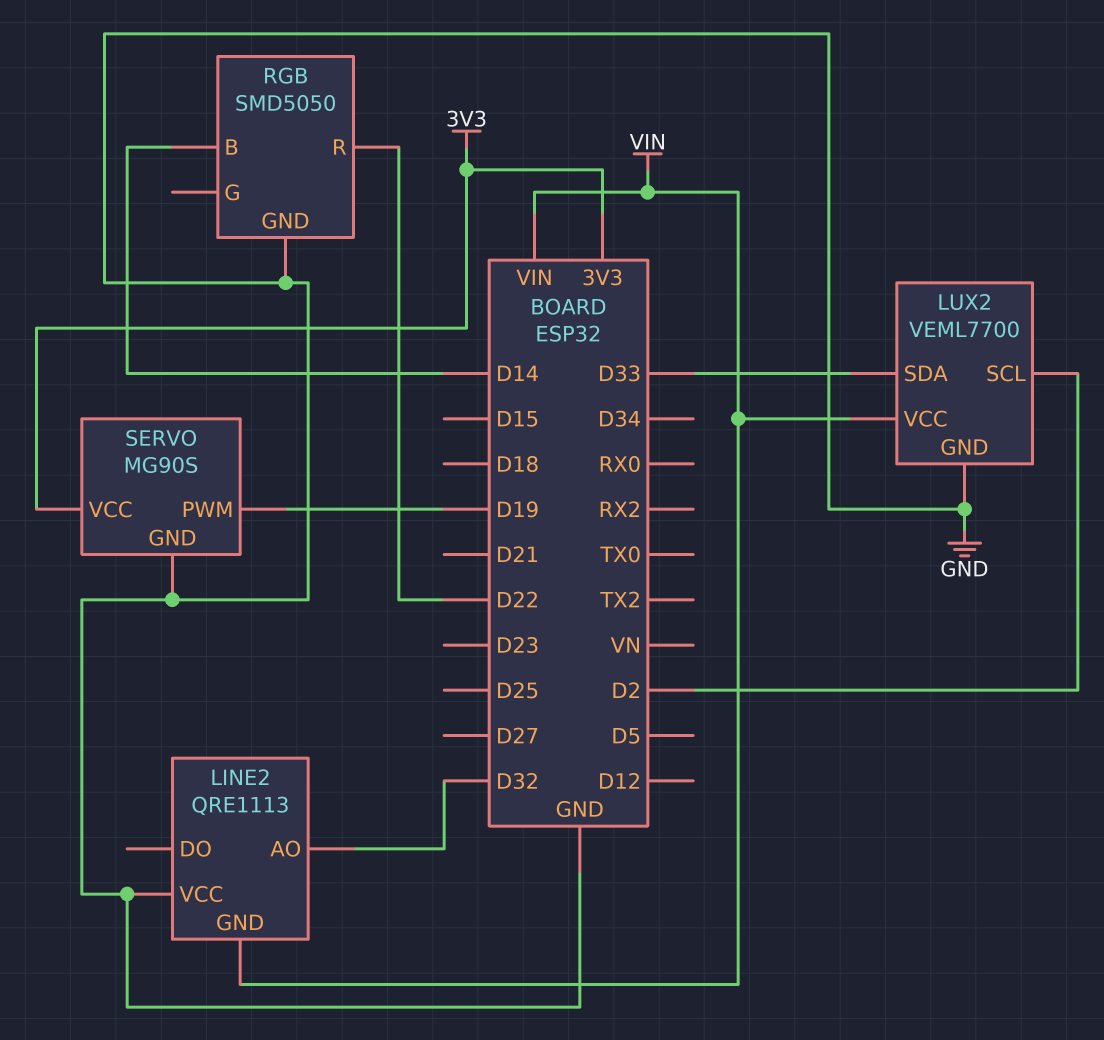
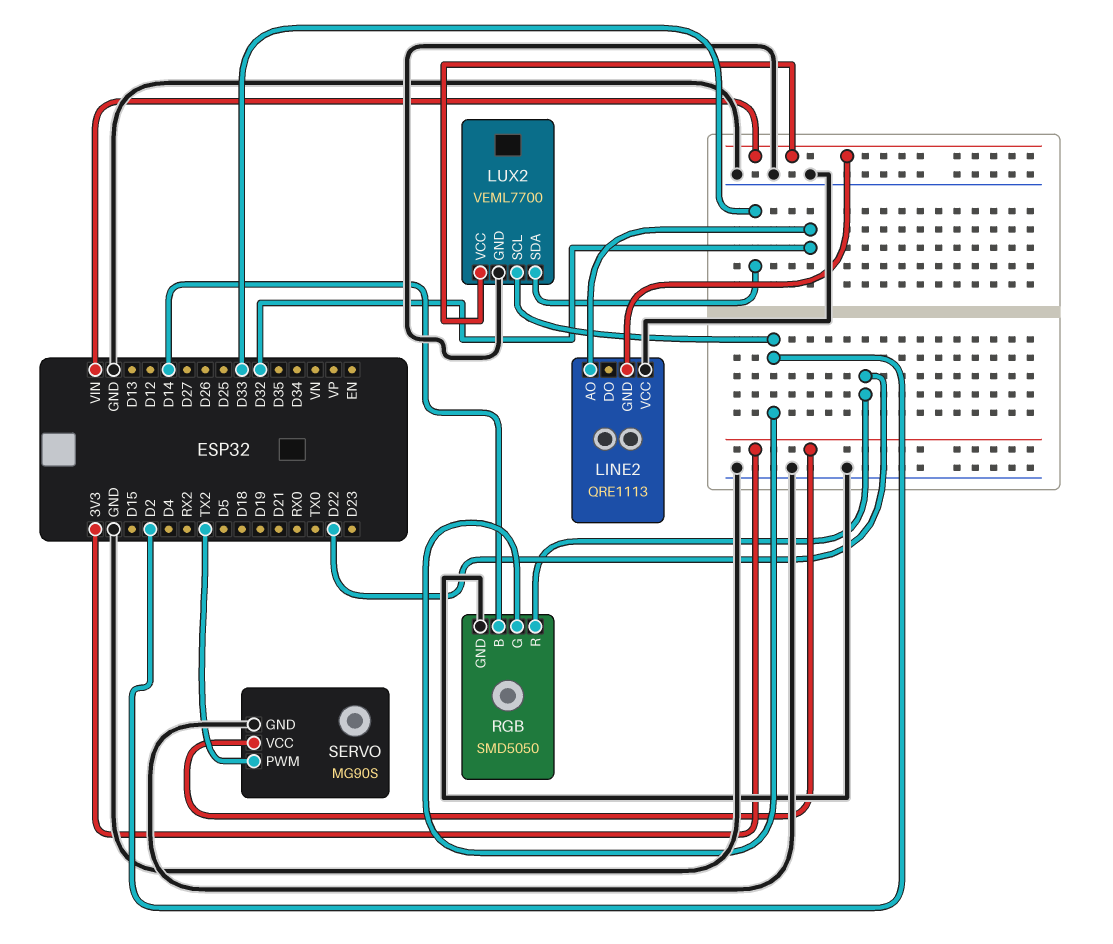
RGB pin G: none -> D2
SERVO pin PWM: D19 -> TX2

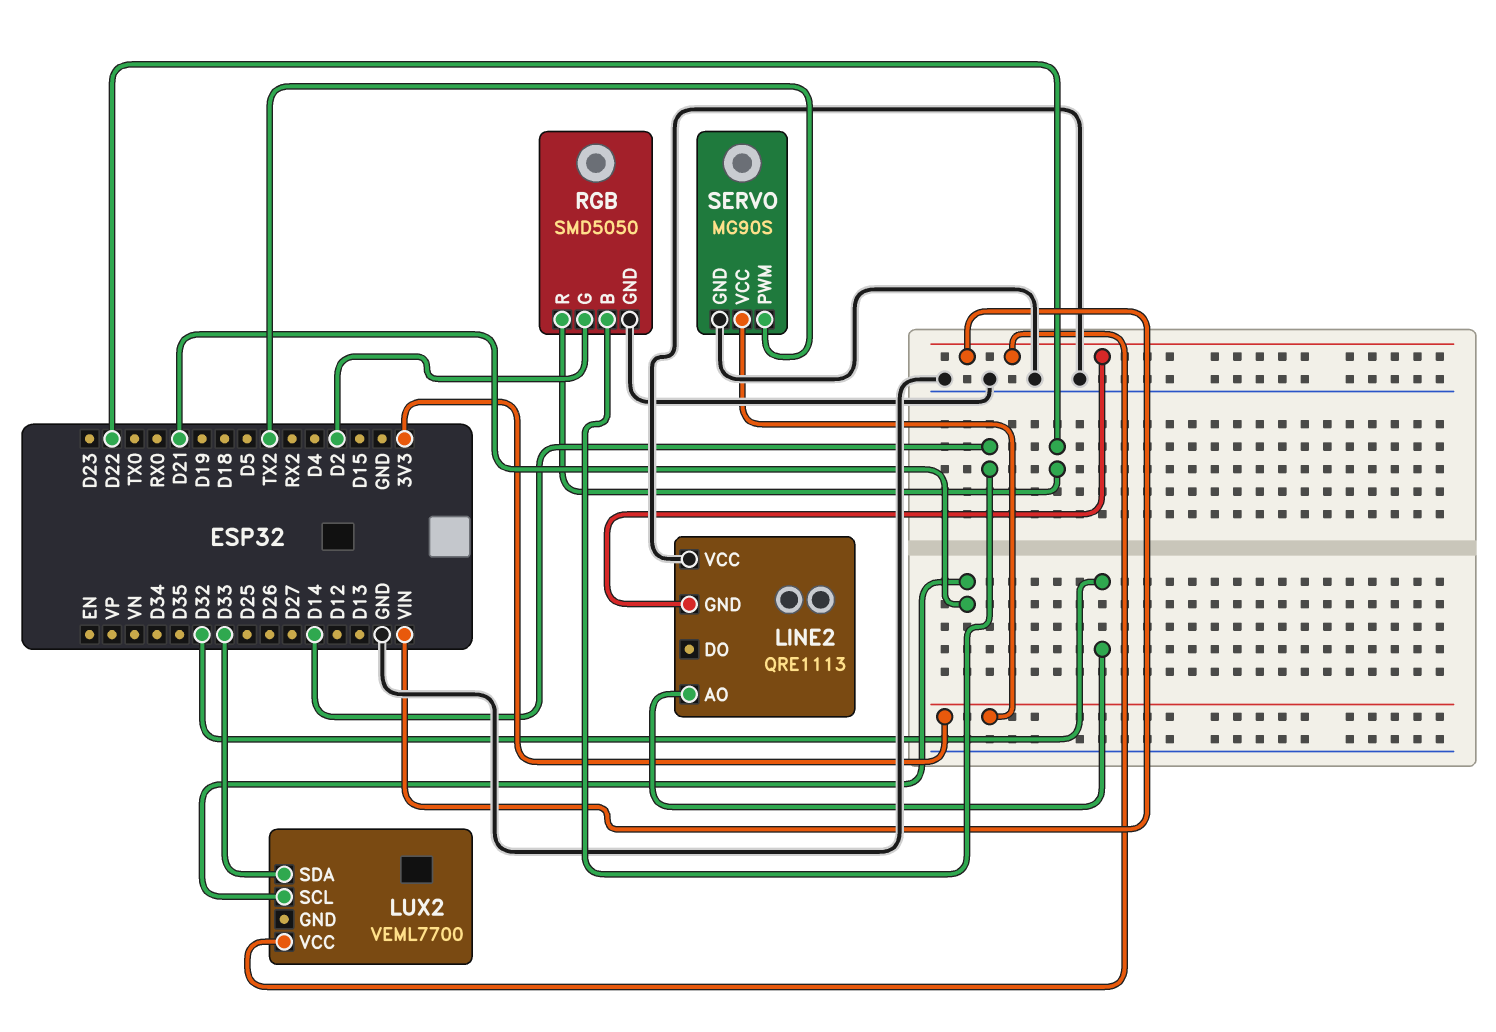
LUX2 pin GND: GND -> none
LUX2 pin SCL: D2 -> D21

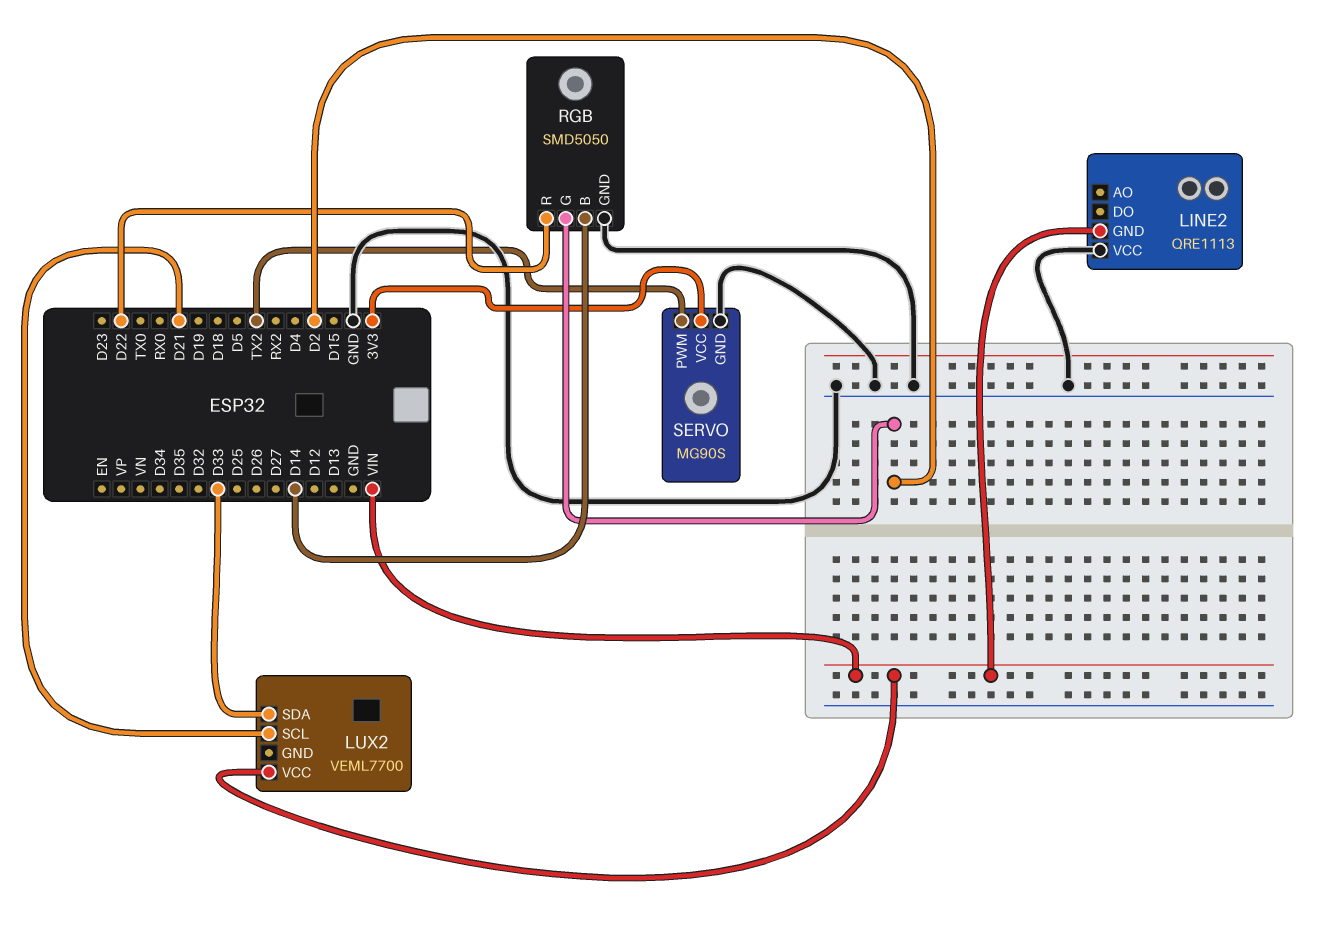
LINE2 pin AO: D32 -> none

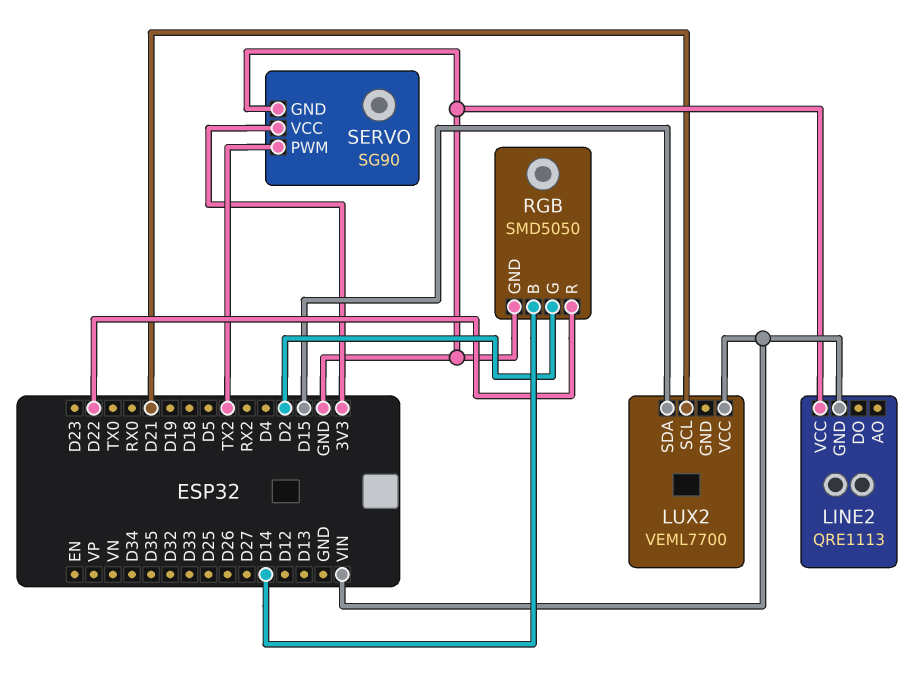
LUX2 pin SDA: D33 -> D15
SERVO: MG90S -> SG90

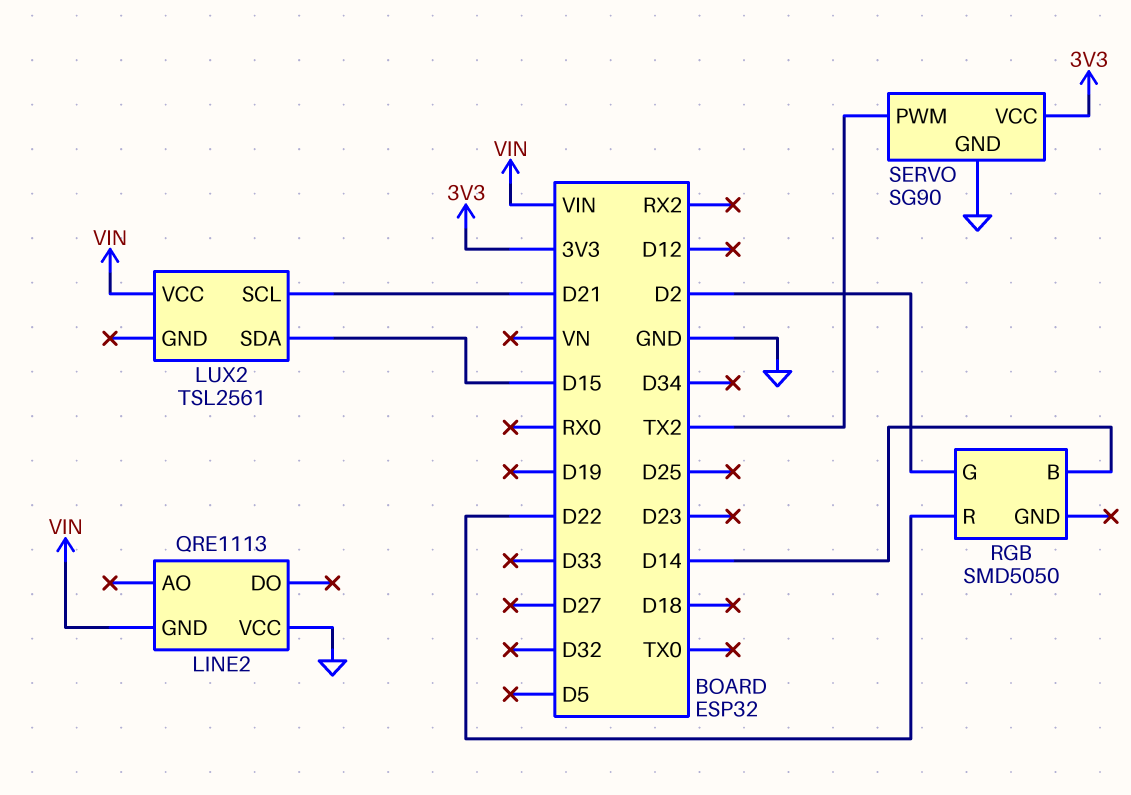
LUX2: VEML7700 -> TSL2561
RGB pin GND: GND -> none

